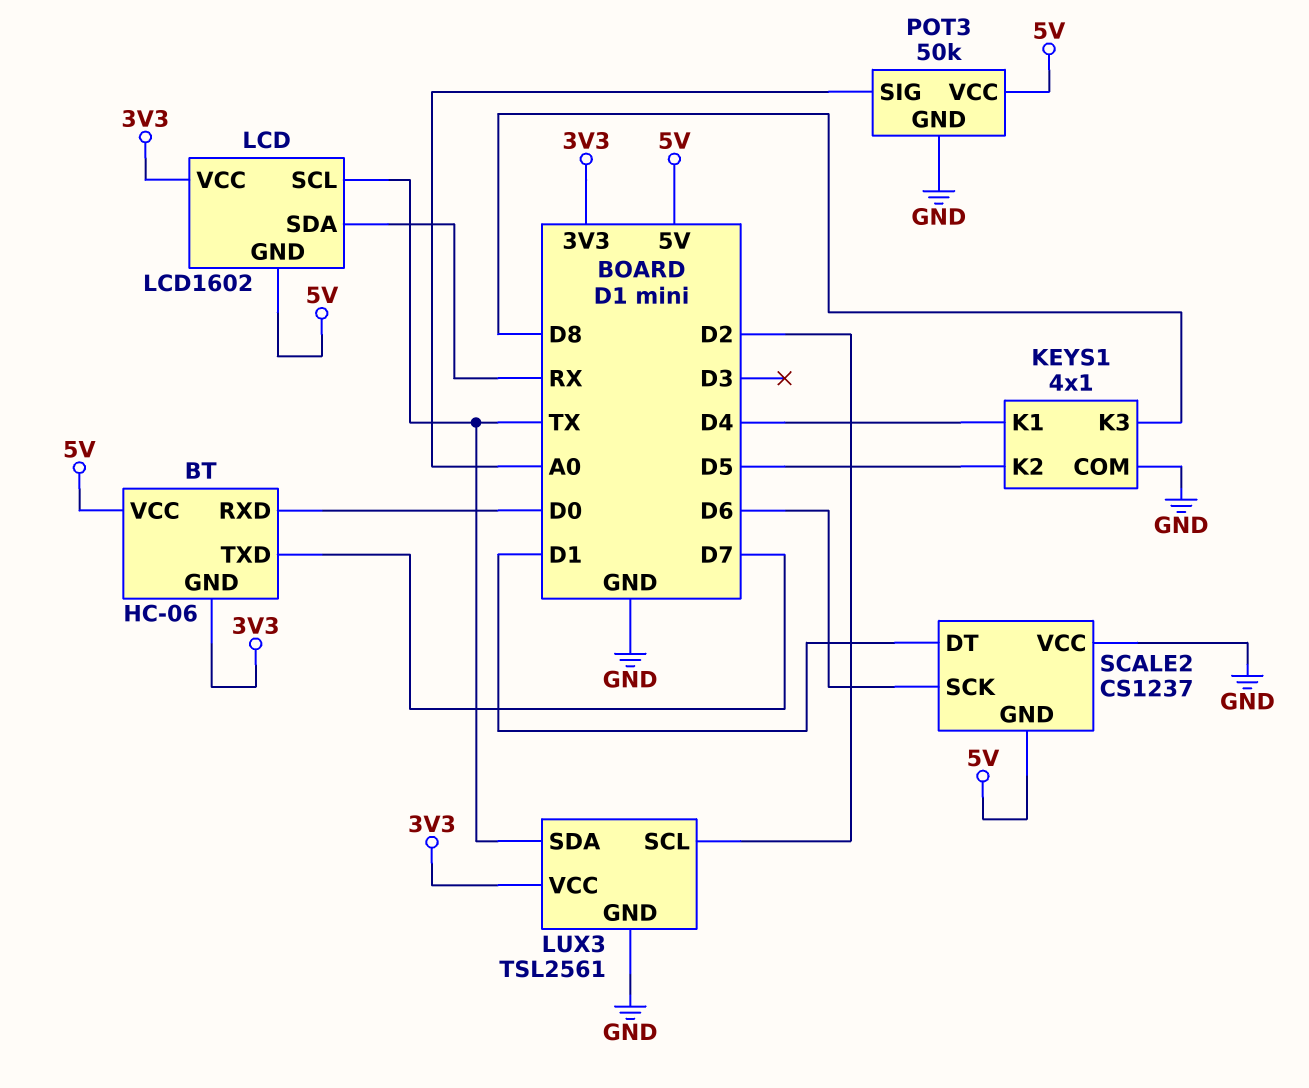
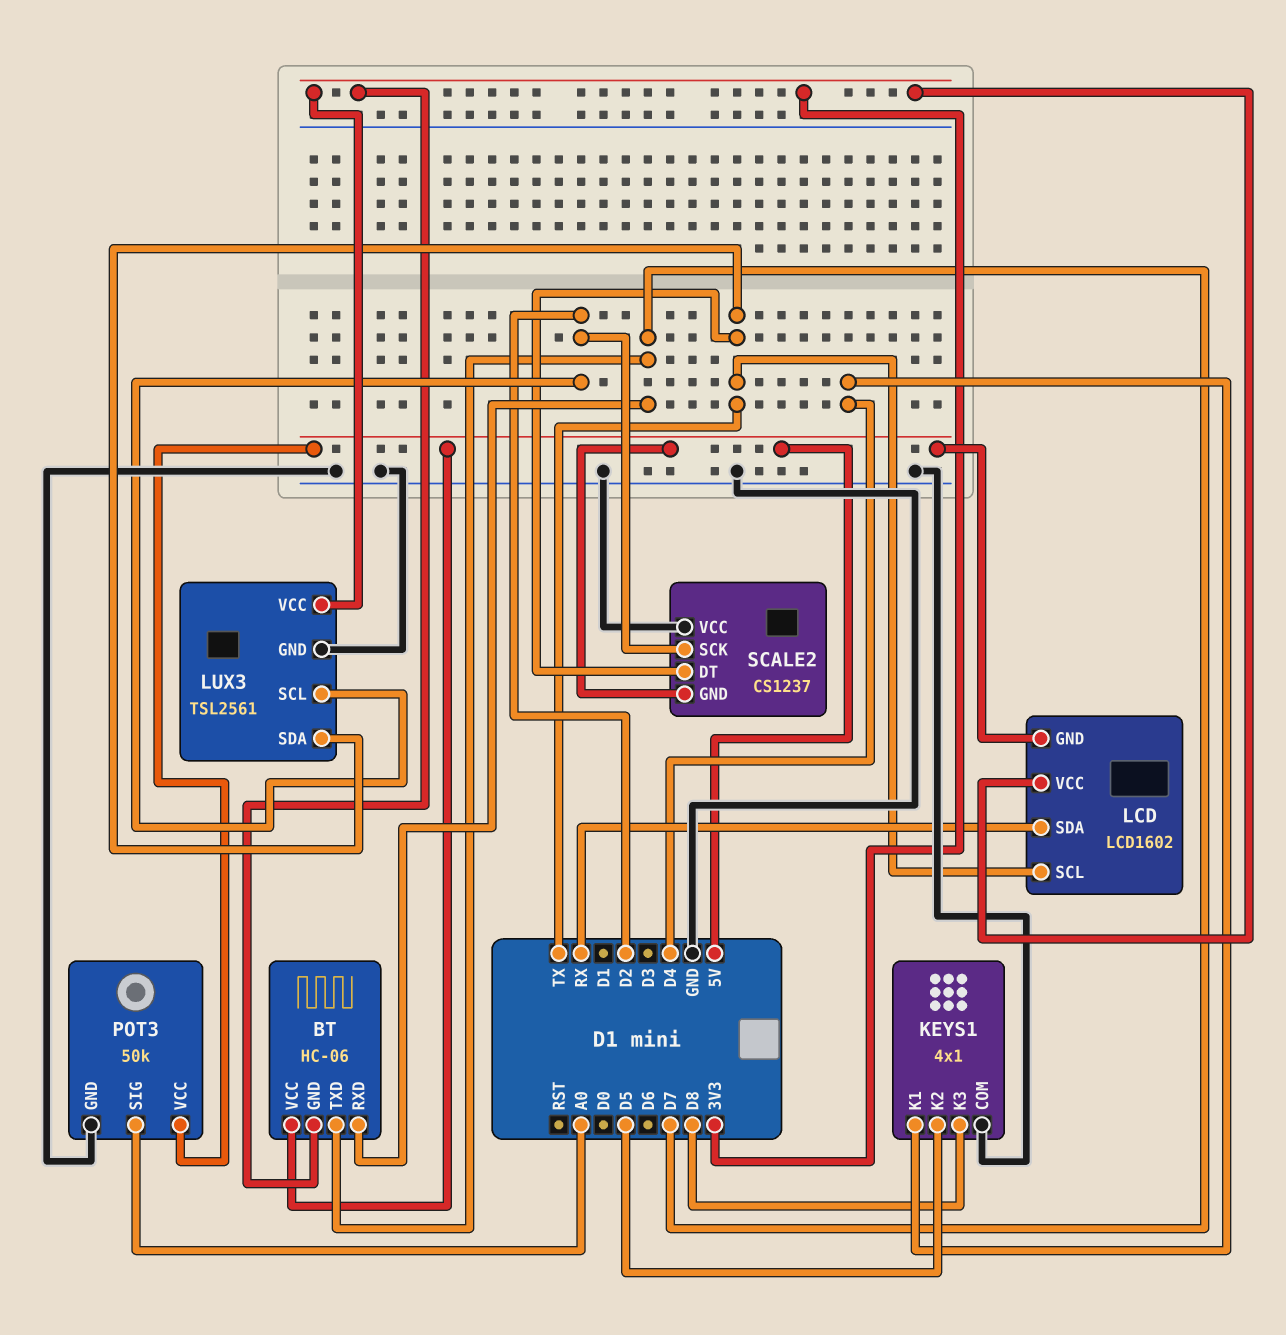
BT pin RXD: D0 -> D7
SCALE2 pin DT: D1 -> TX
SCALE2 pin SCK: D6 -> D2

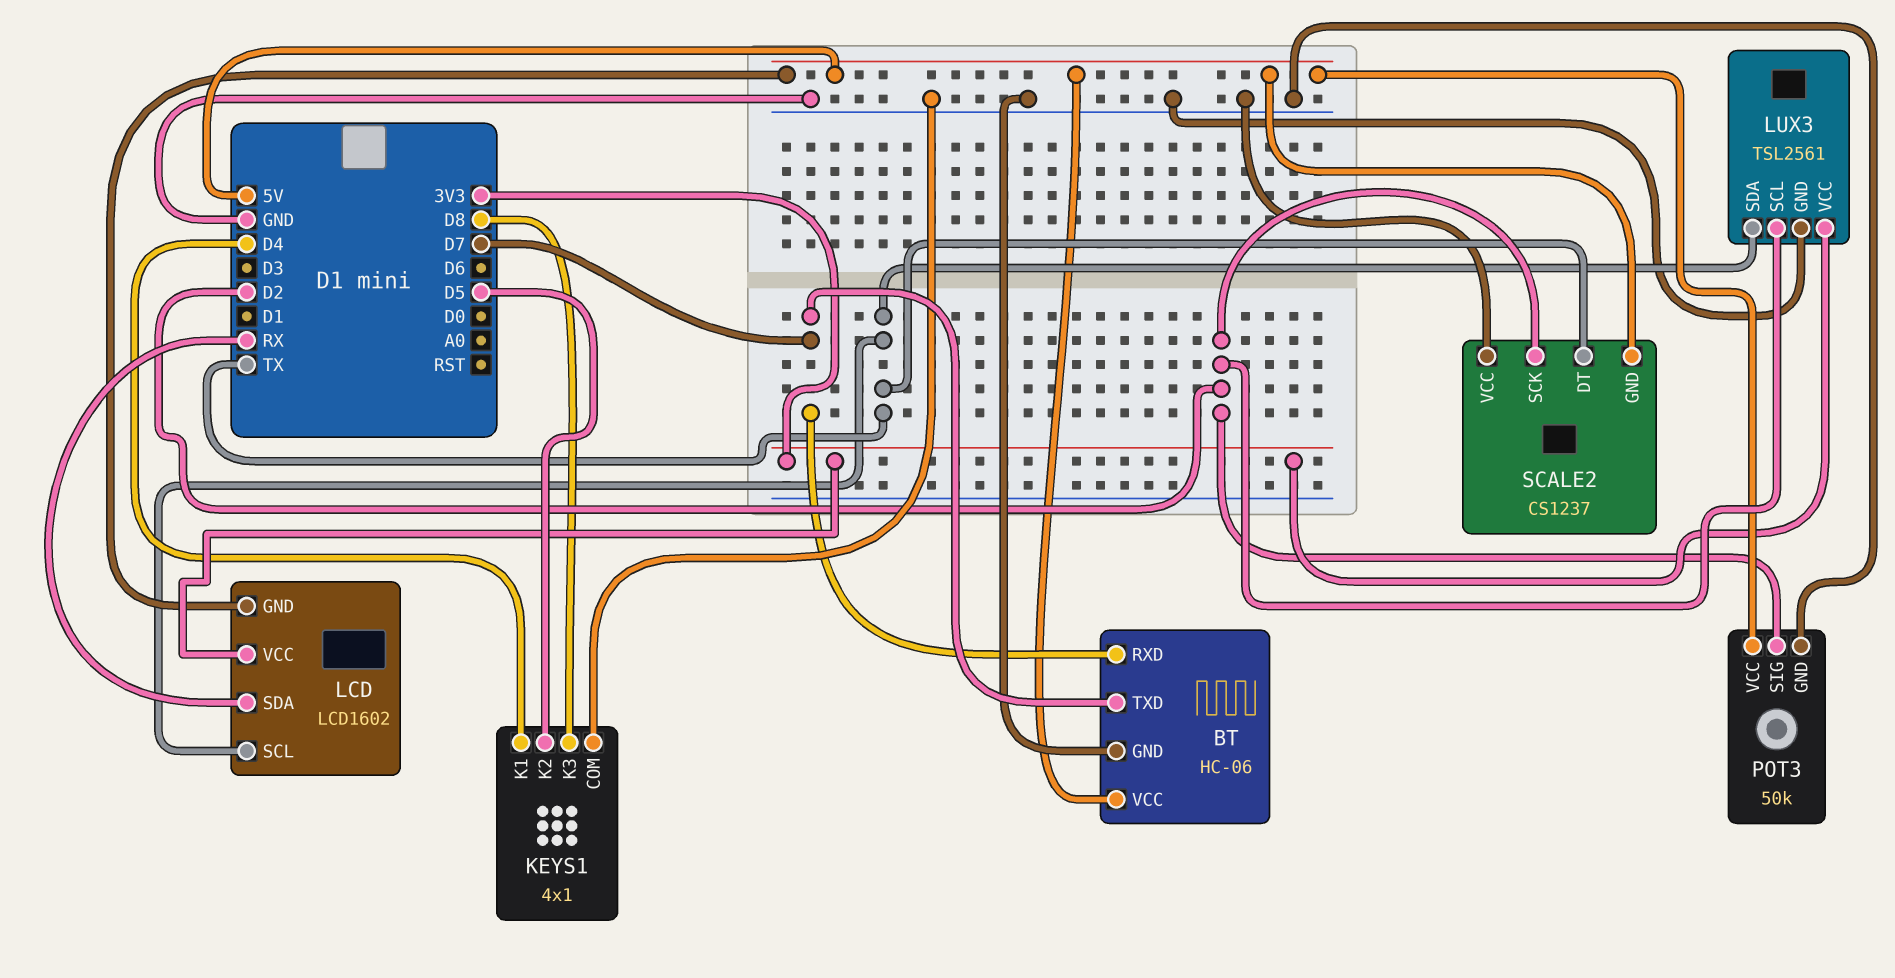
BT pin GND: 3V3 -> GND
POT3 pin SIG: A0 -> D2

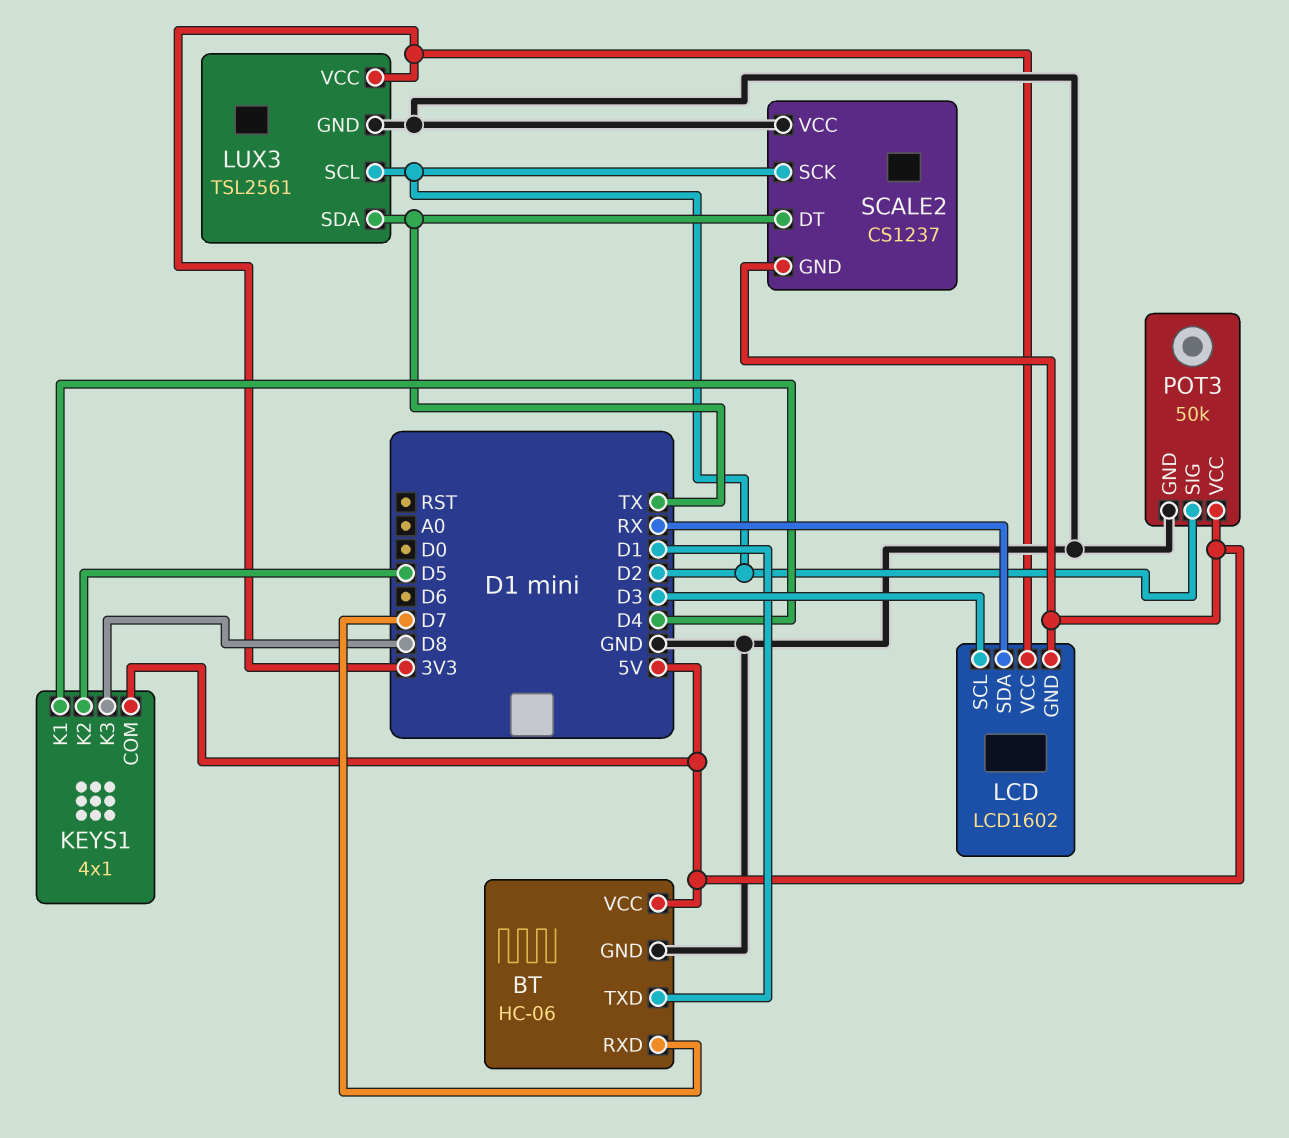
BT pin TXD: D7 -> D1
KEYS1 pin COM: GND -> 5V
LCD pin SCL: TX -> D3

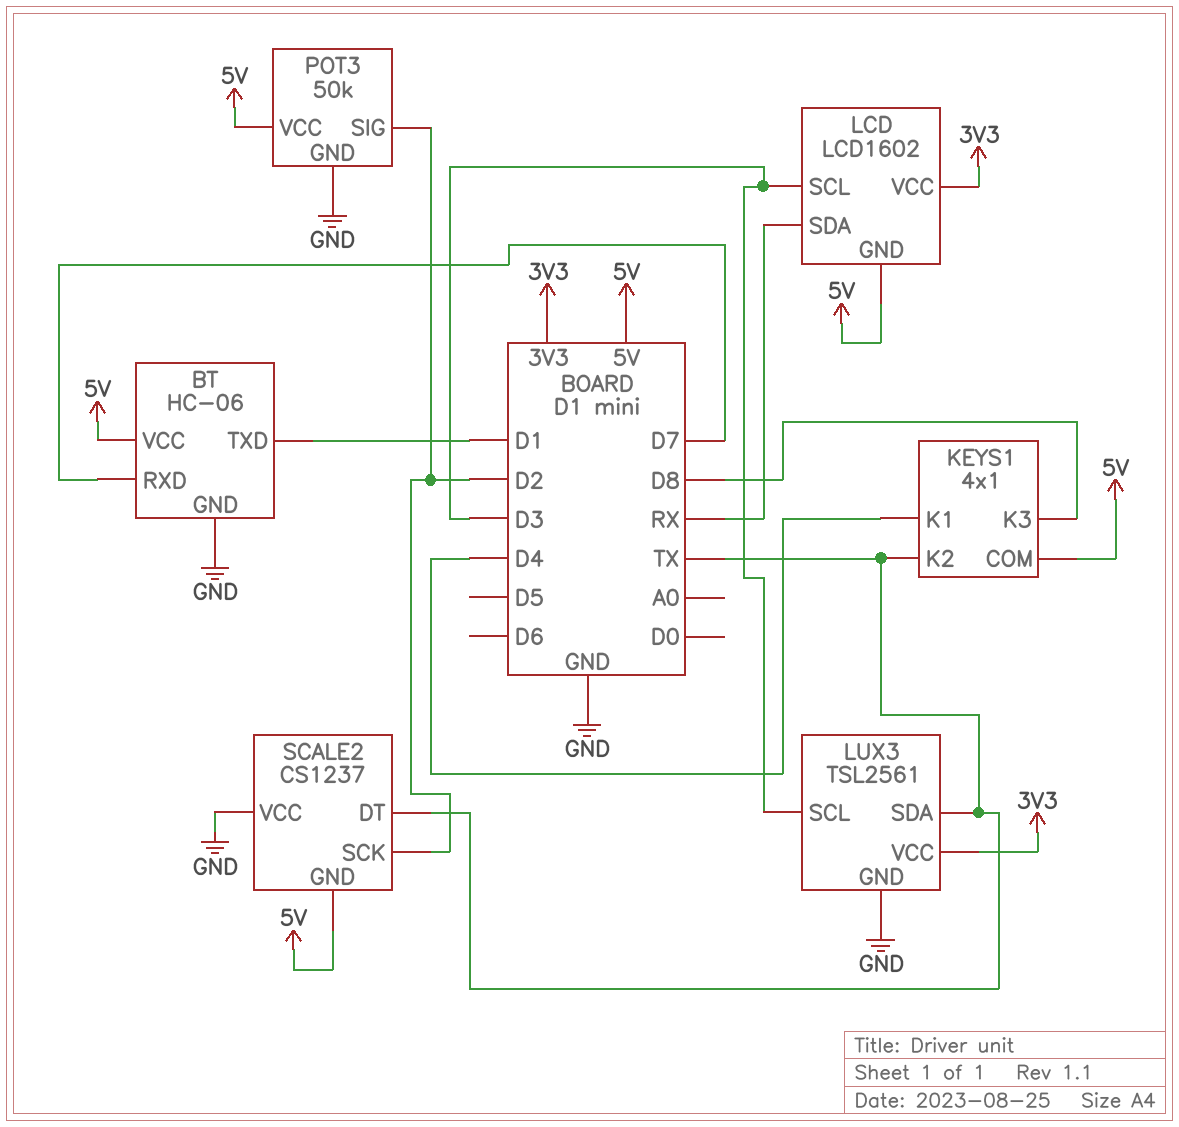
KEYS1 pin K2: D5 -> TX
LUX3 pin SCL: D2 -> D3

